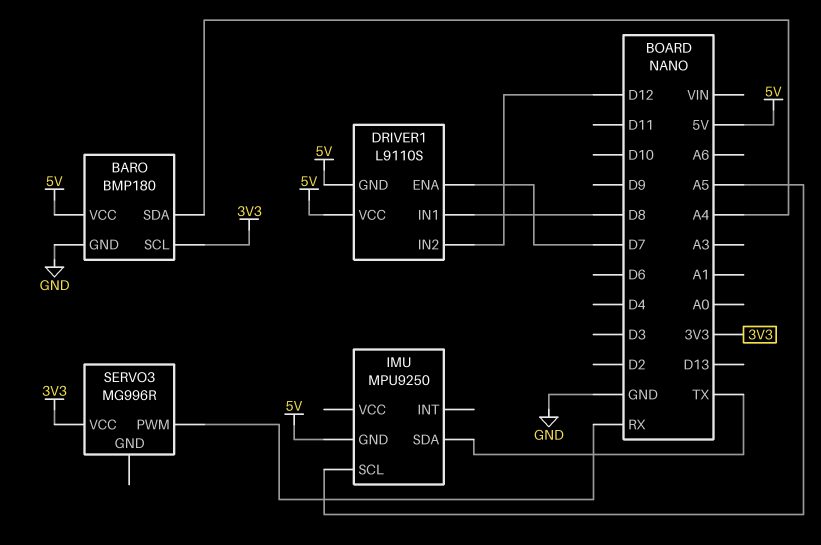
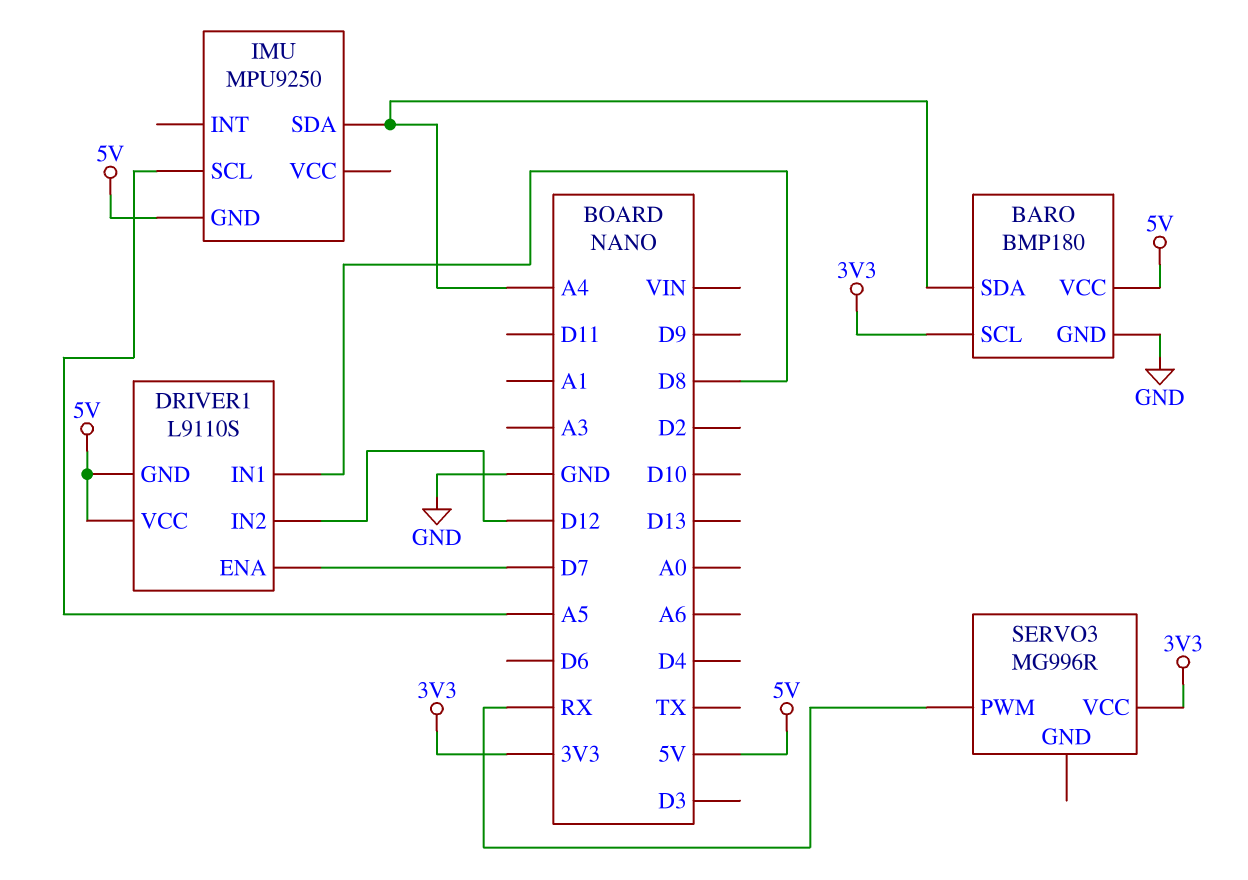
IMU pin SDA: TX -> A4

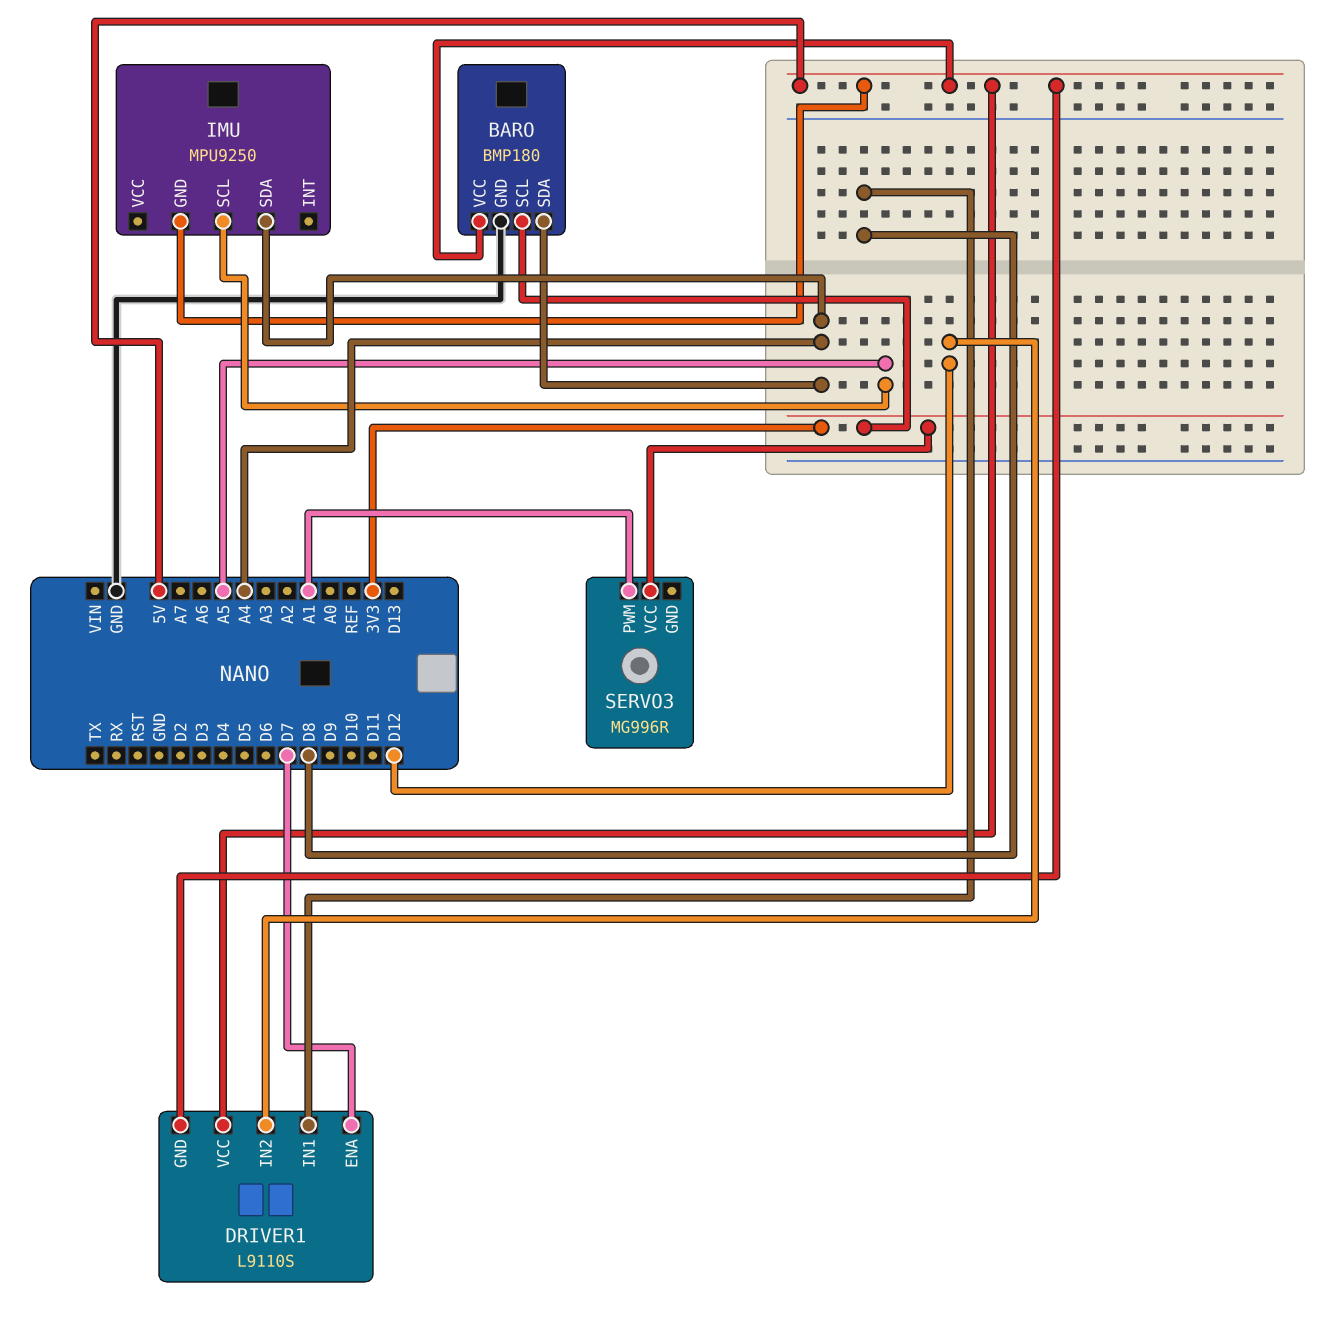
SERVO3 pin PWM: RX -> A1

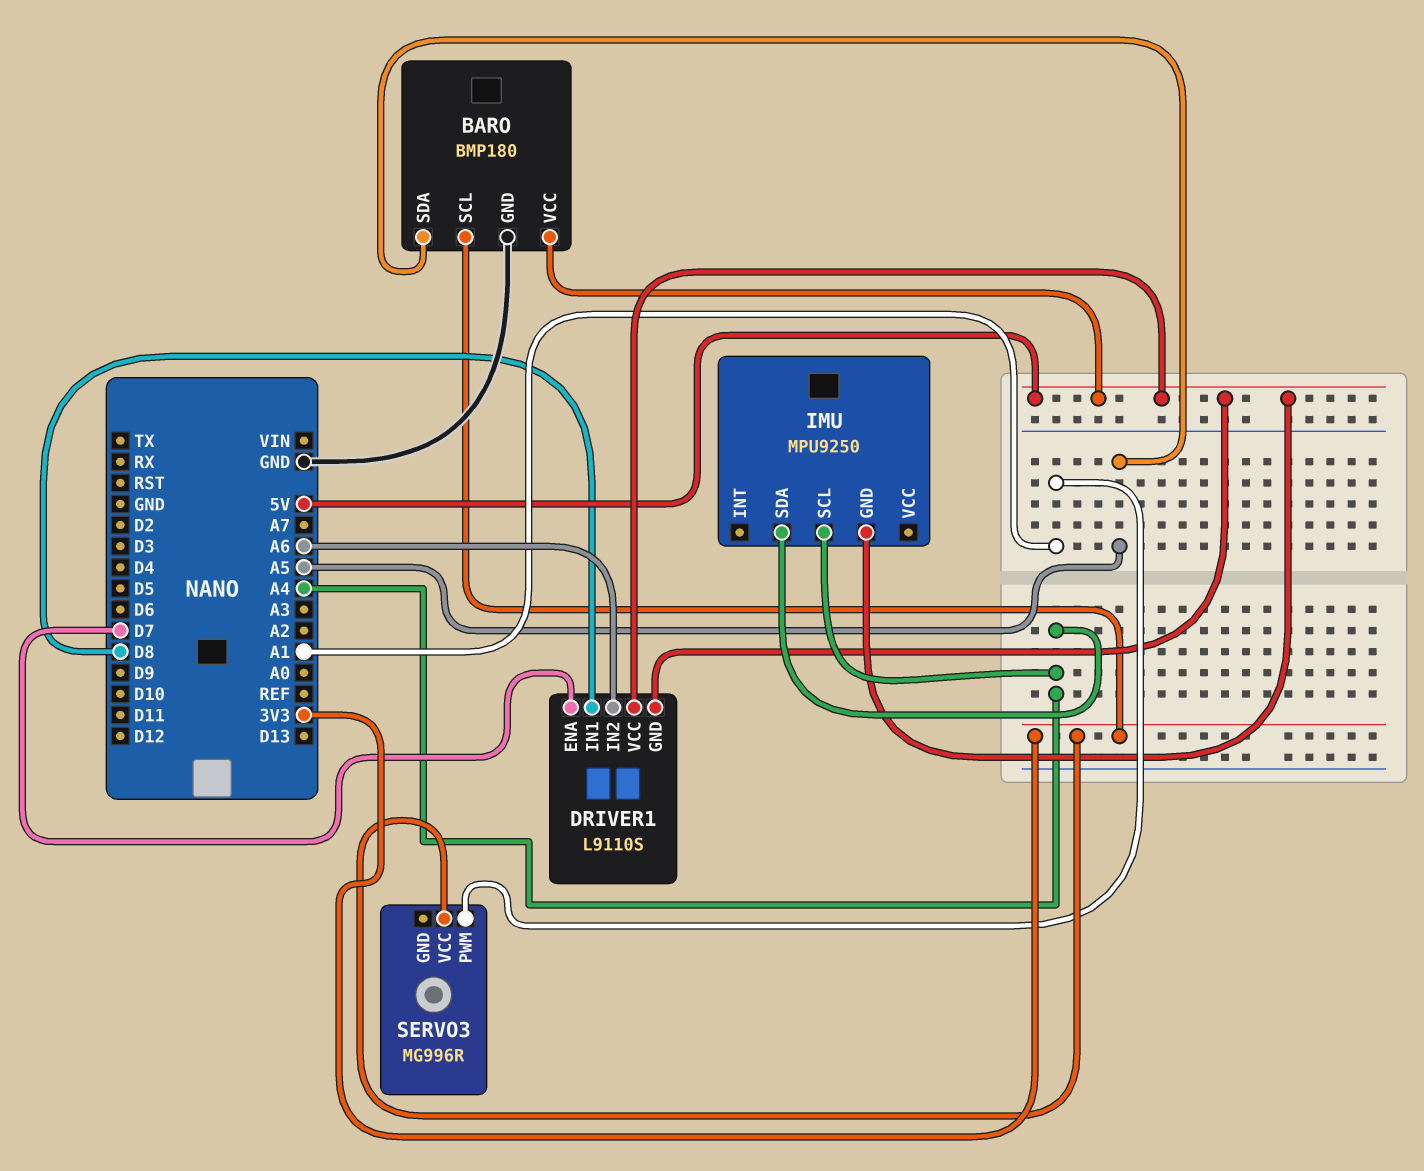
BARO pin SDA: A4 -> A5
DRIVER1 pin IN2: D12 -> A6
IMU pin SCL: A5 -> A4

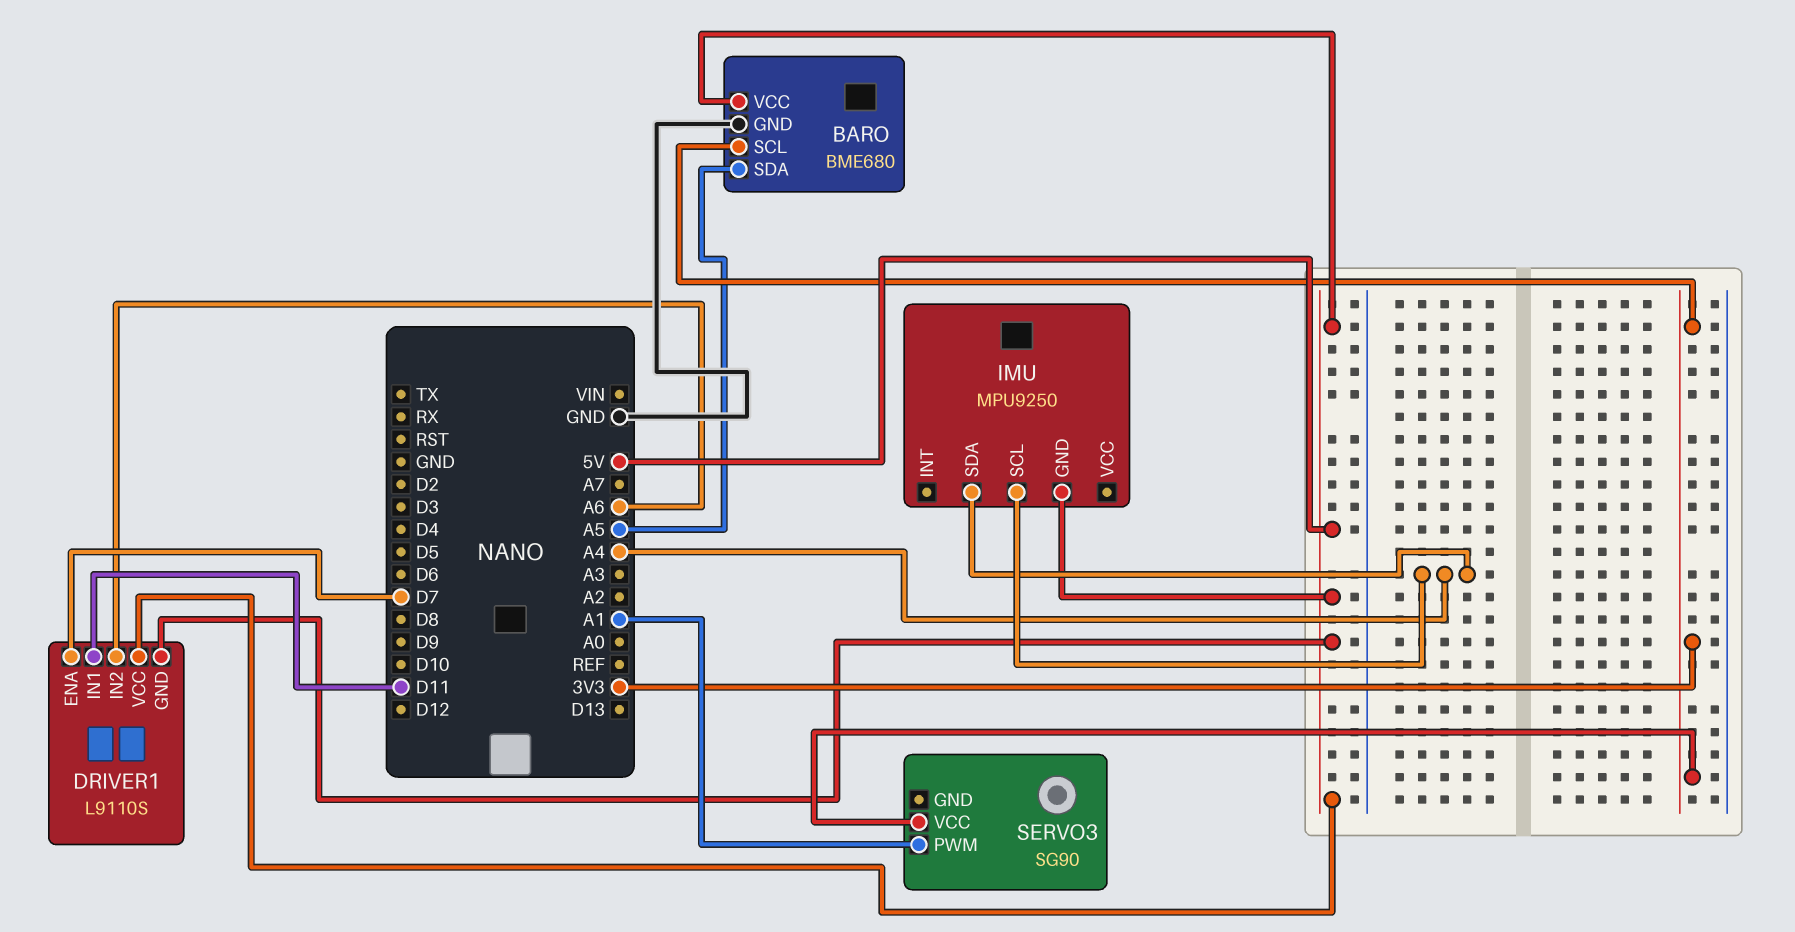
BARO: BMP180 -> BME680
DRIVER1 pin IN1: D8 -> D11
SERVO3: MG996R -> SG90

